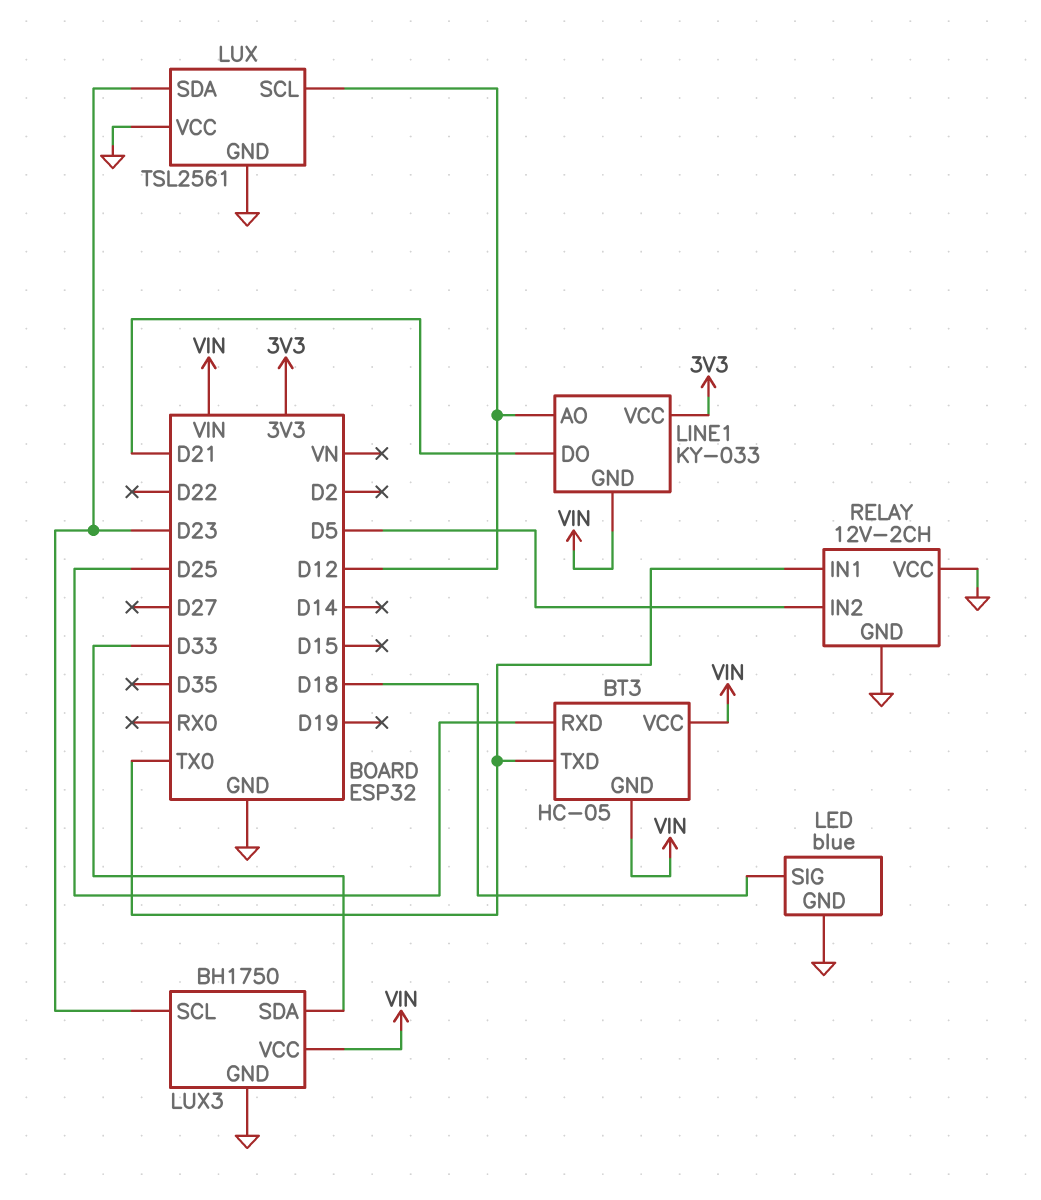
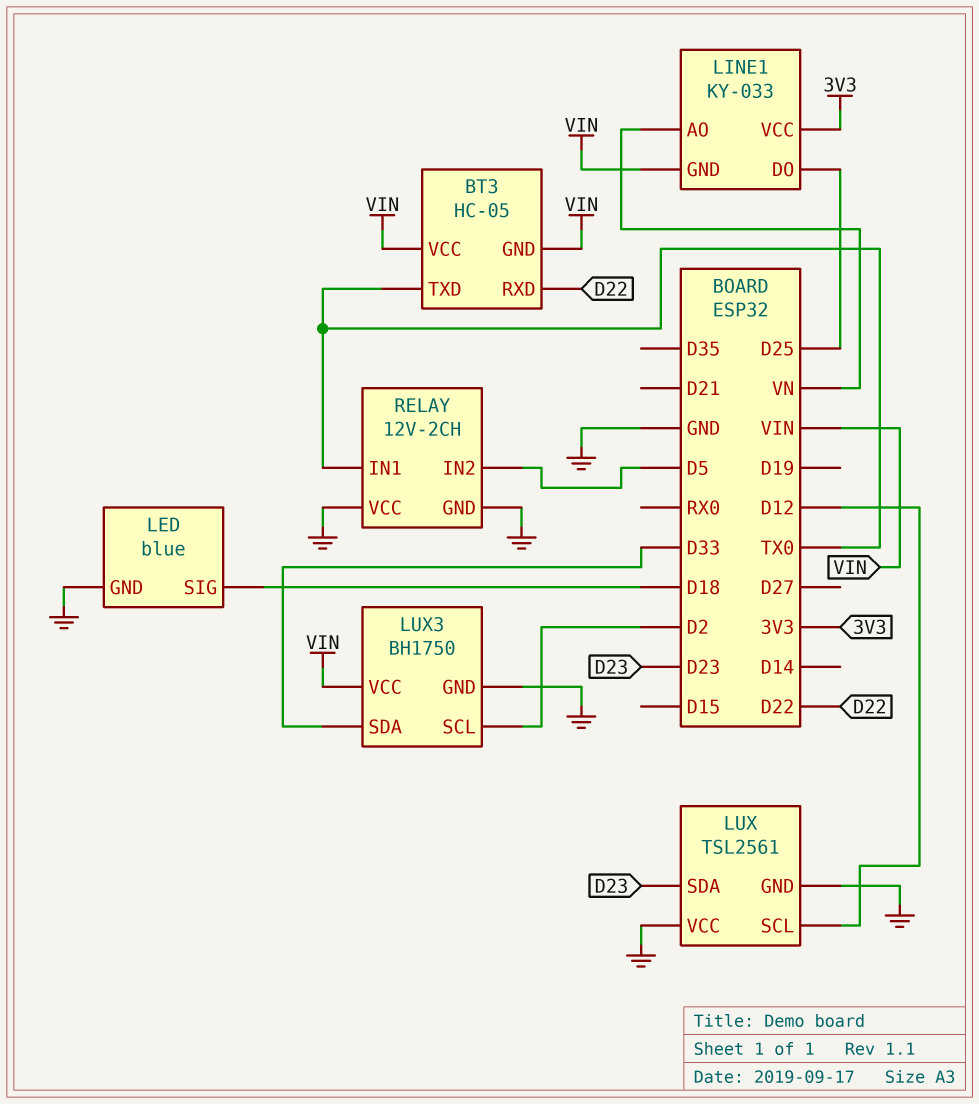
BT3 pin RXD: D25 -> D22
LINE1 pin AO: D12 -> VN
LINE1 pin DO: D21 -> D25
LUX3 pin SCL: D23 -> D2

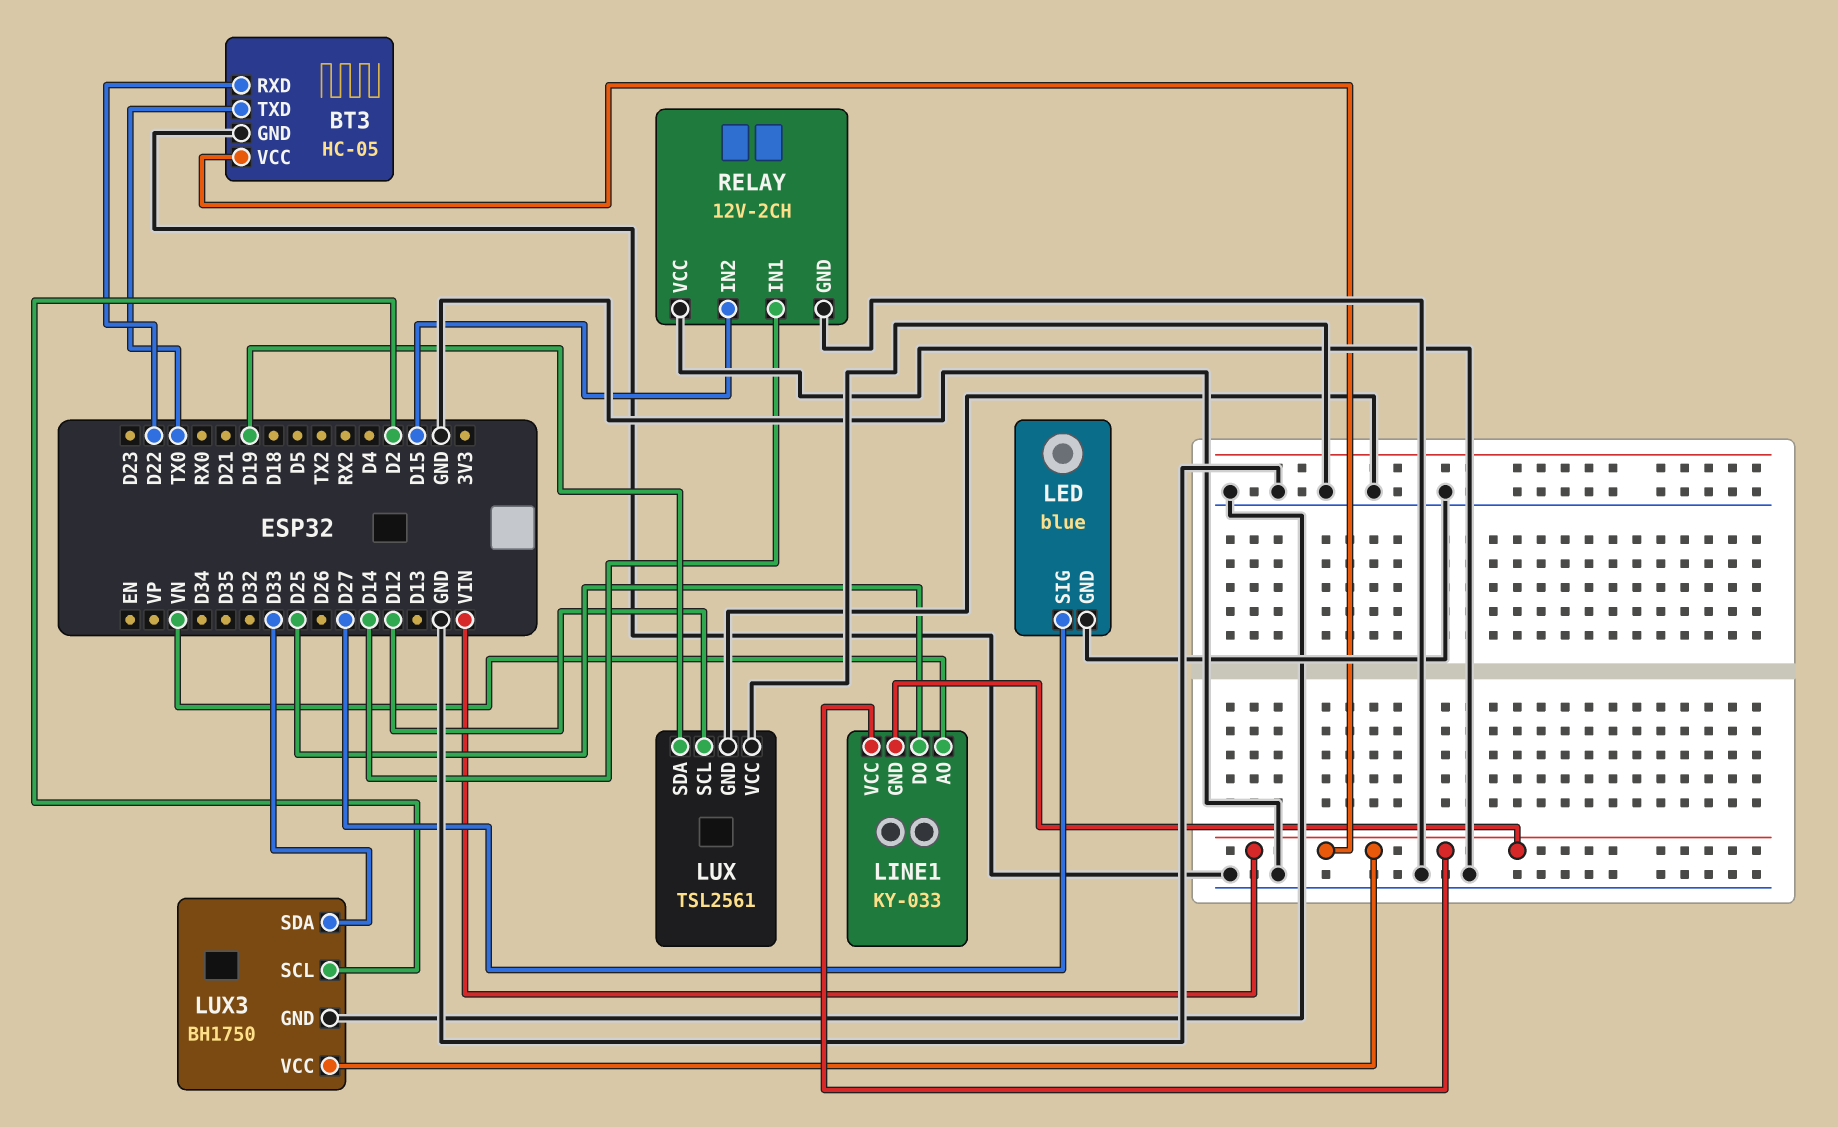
BT3 pin GND: VIN -> GND
LED pin SIG: D18 -> D27
LINE1 pin VCC: 3V3 -> VIN
LUX pin SDA: D23 -> D19
RELAY pin IN1: TX0 -> D14
RELAY pin IN2: D5 -> D15

